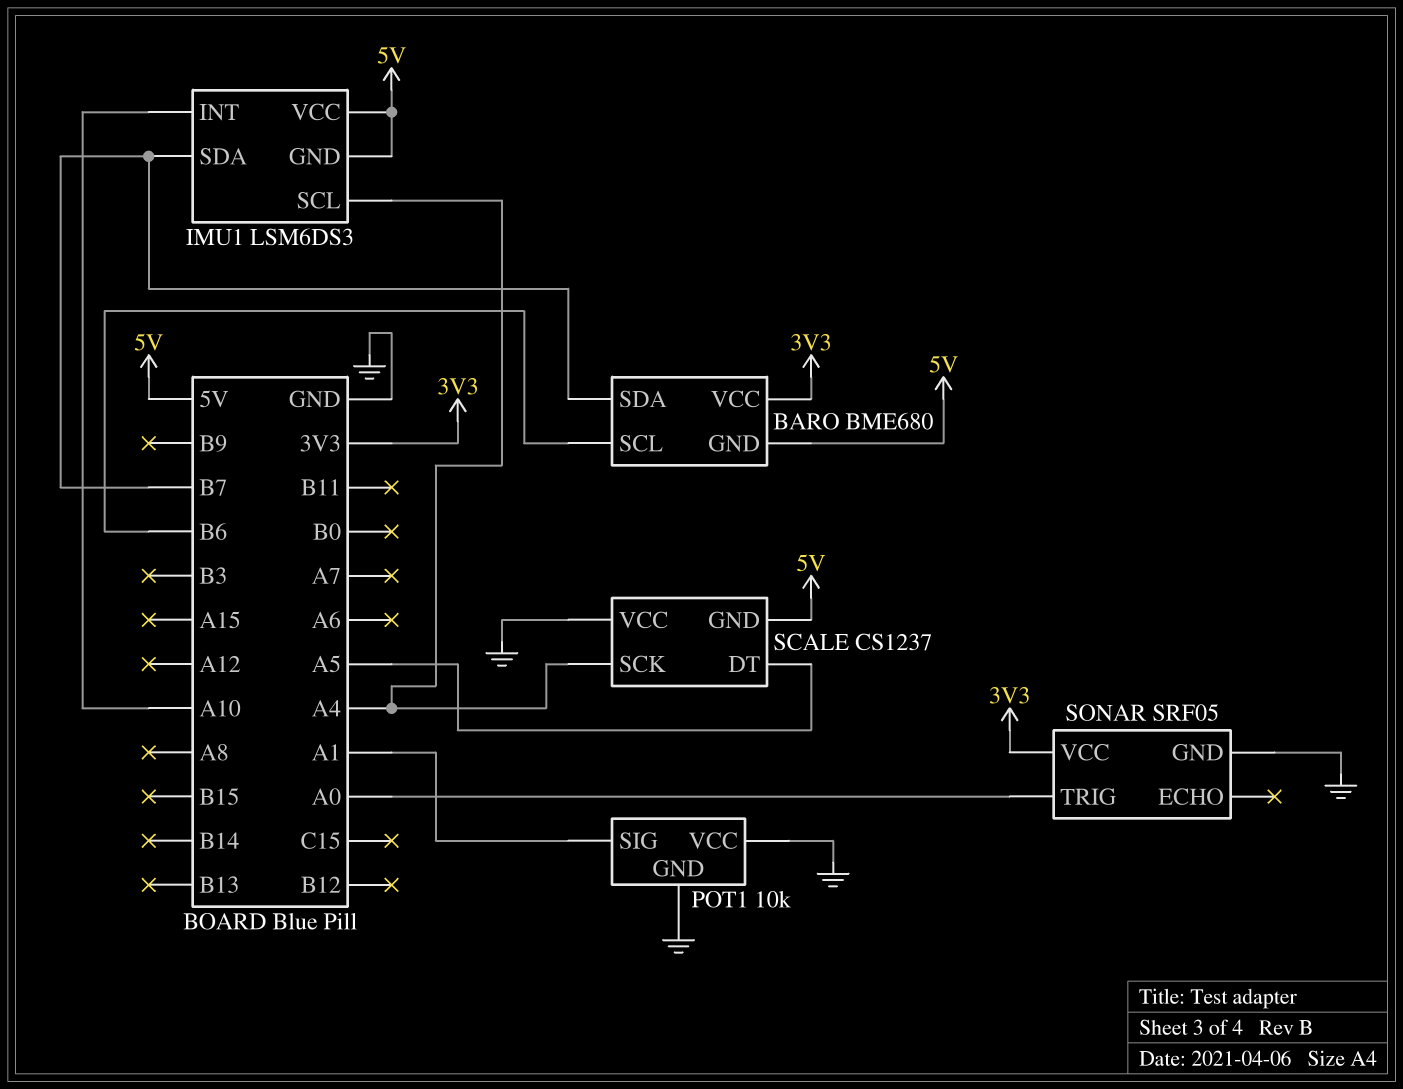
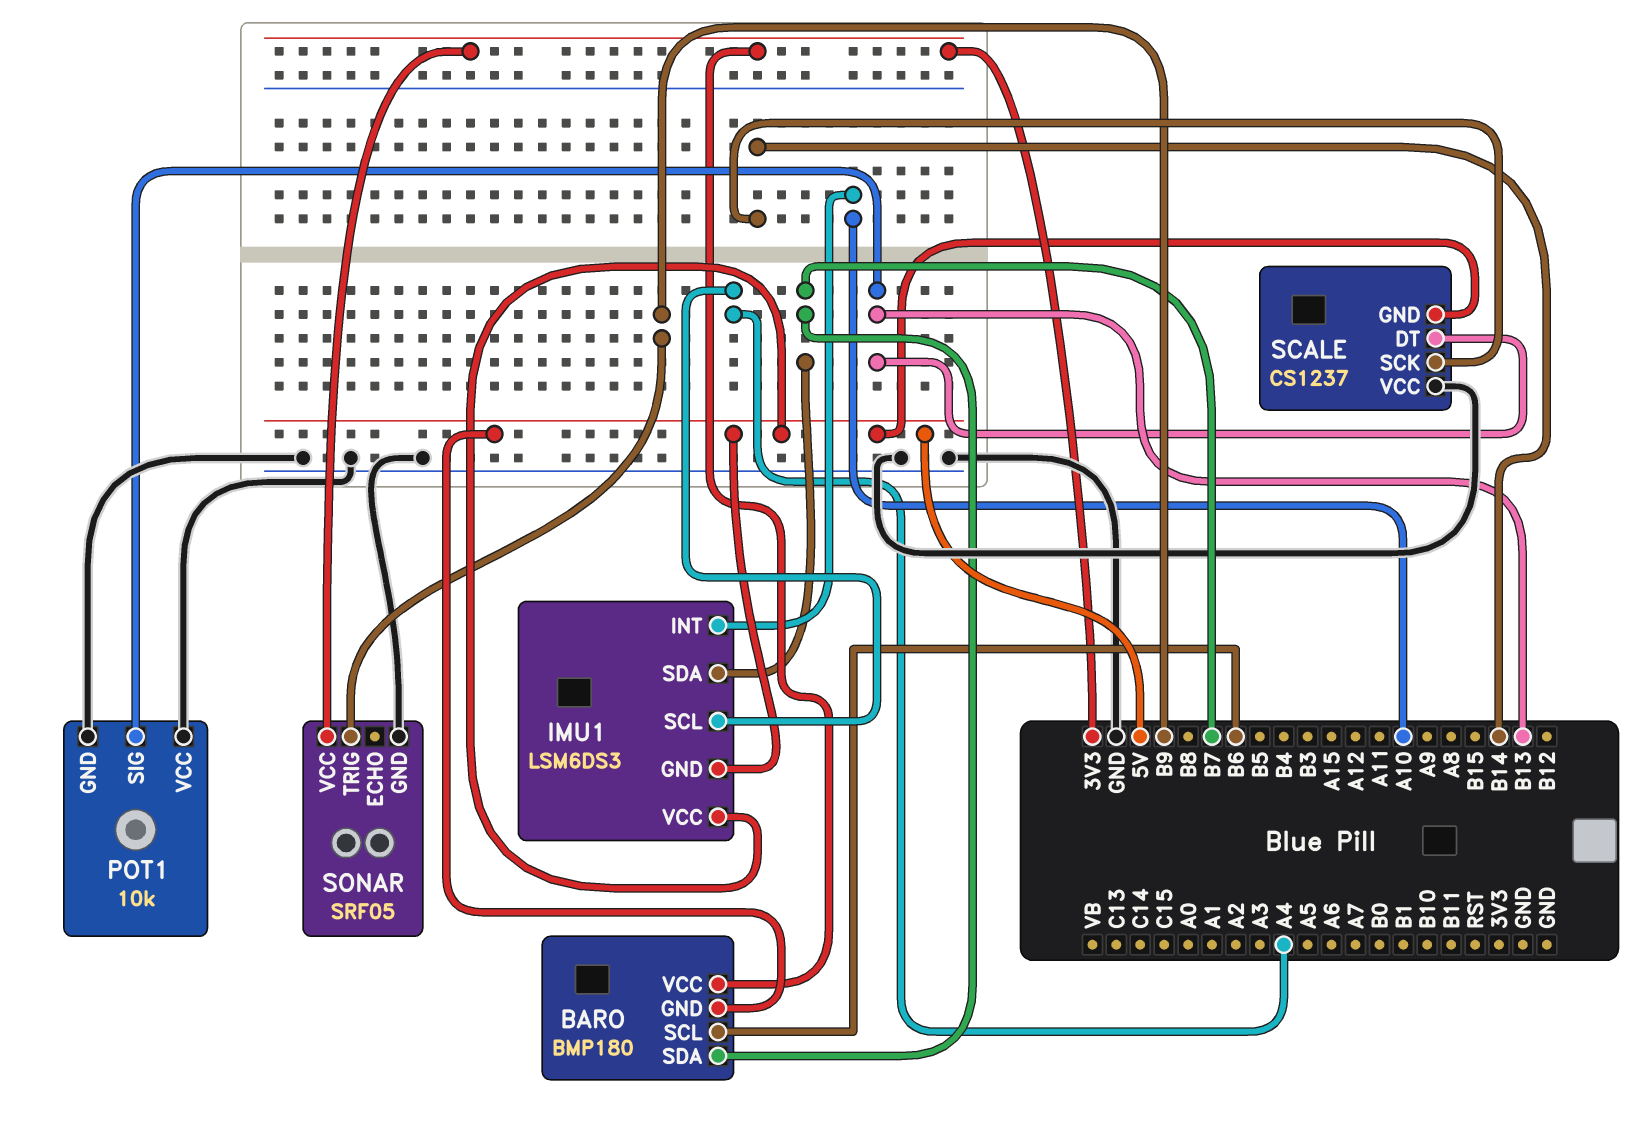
BARO: BME680 -> BMP180
POT1 pin SIG: A1 -> B13
SCALE pin DT: A5 -> B13
SCALE pin SCK: A4 -> B14
SONAR pin TRIG: A0 -> B9

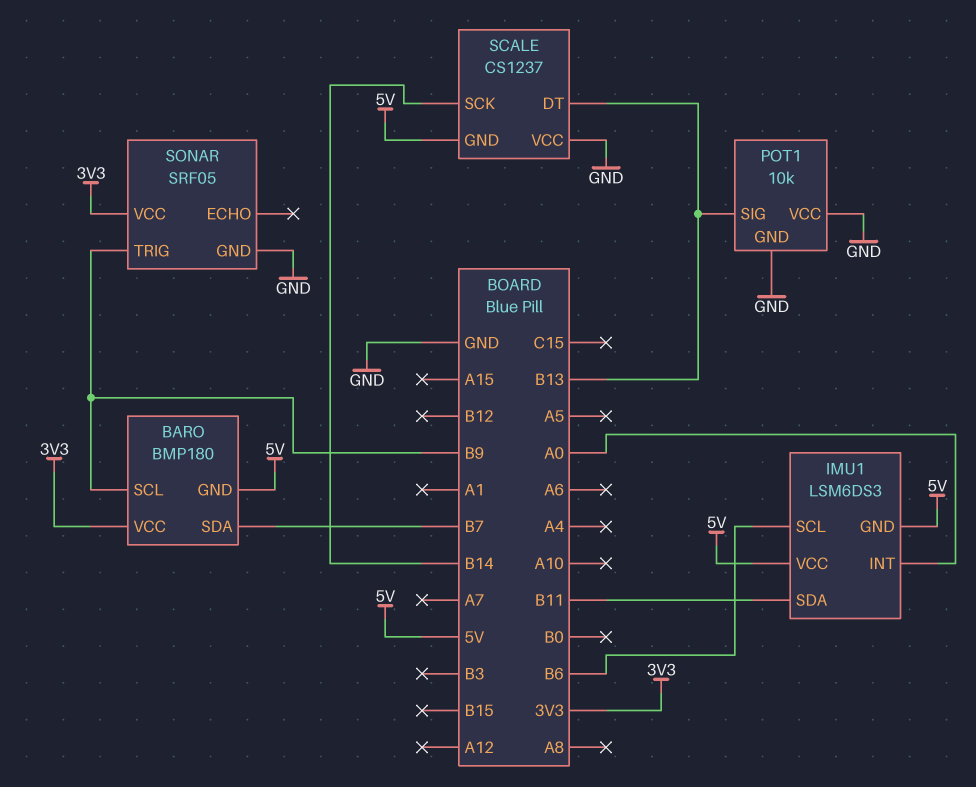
BARO pin SCL: B6 -> B9
IMU1 pin INT: A10 -> A0
IMU1 pin SCL: A4 -> B6
IMU1 pin SDA: B7 -> B11

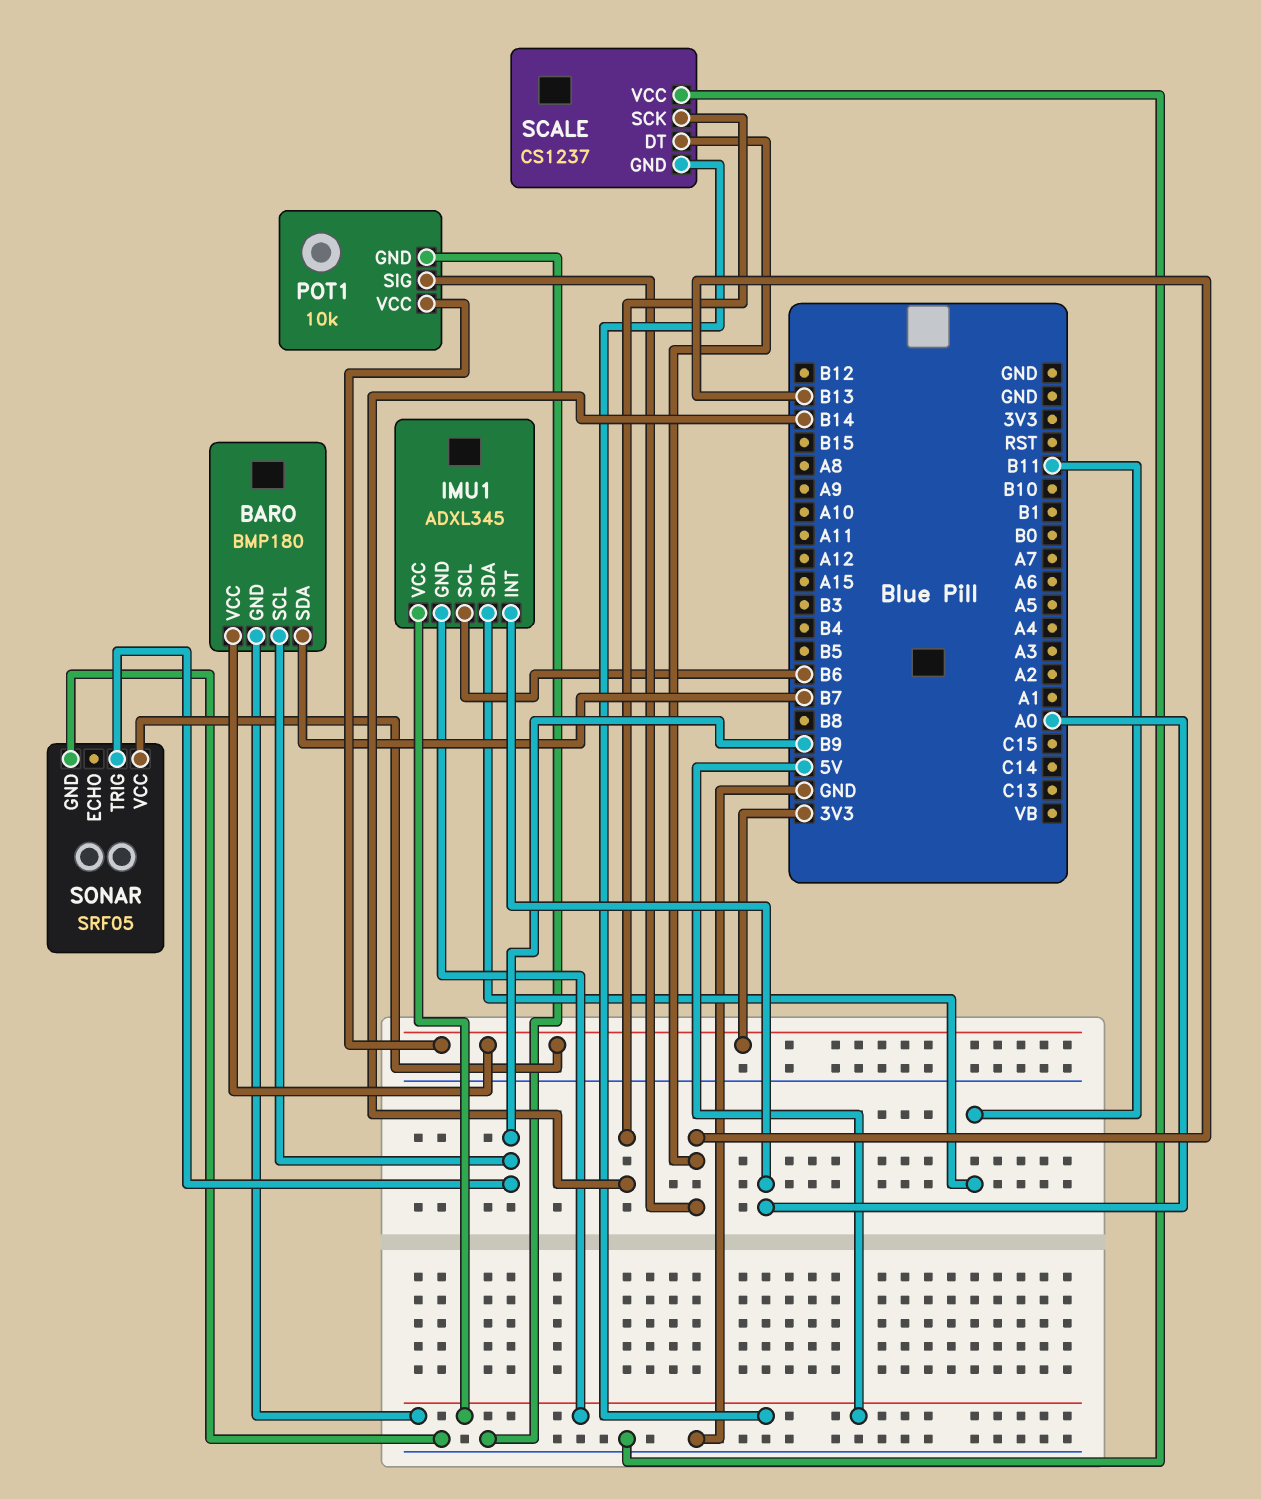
IMU1: LSM6DS3 -> ADXL345
POT1 pin VCC: GND -> 3V3

